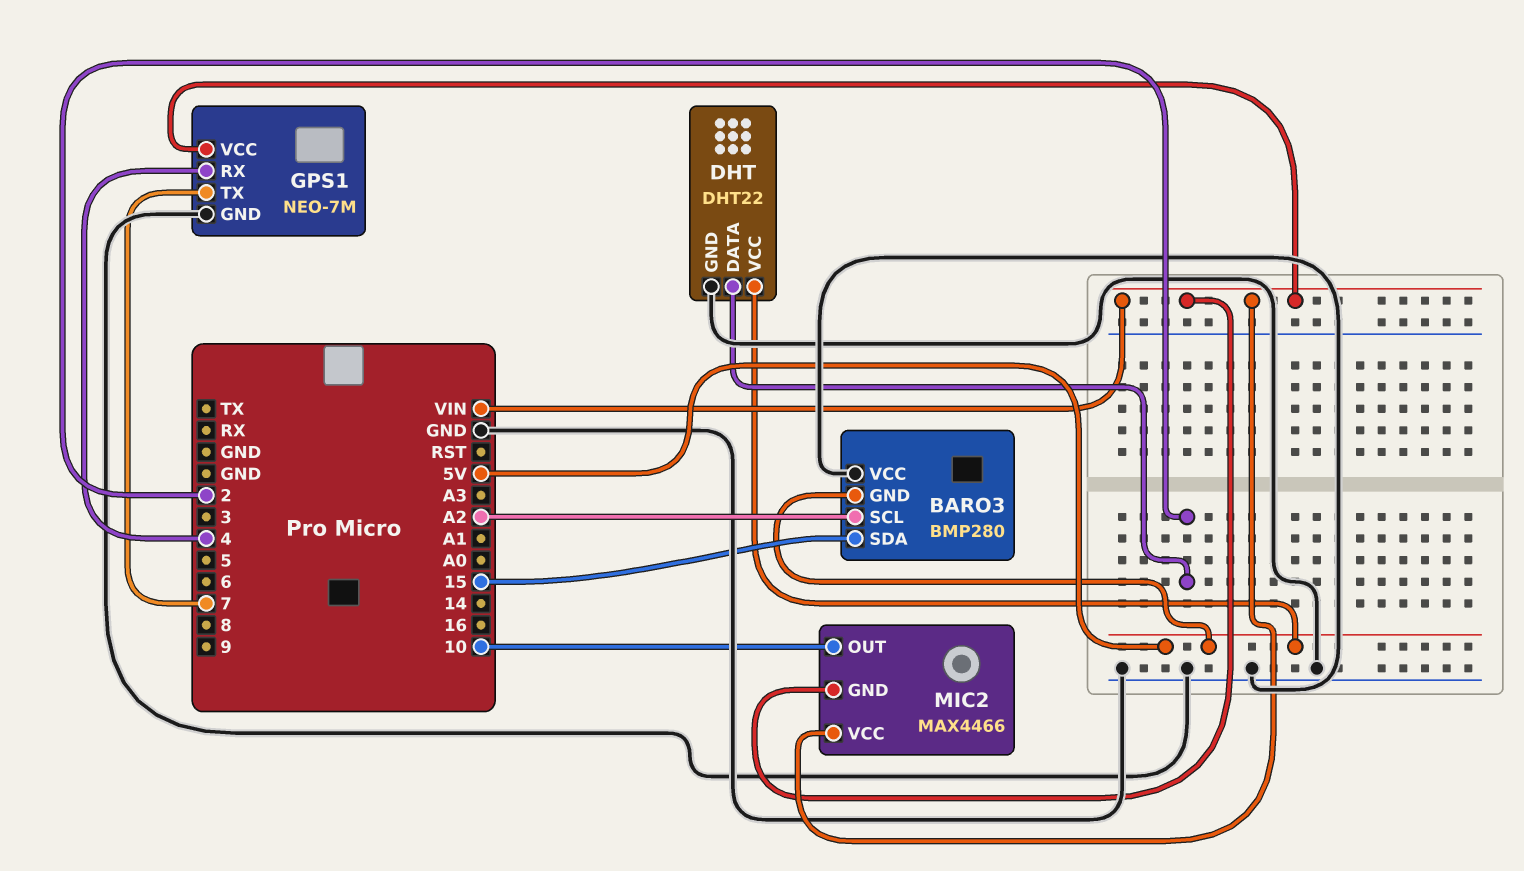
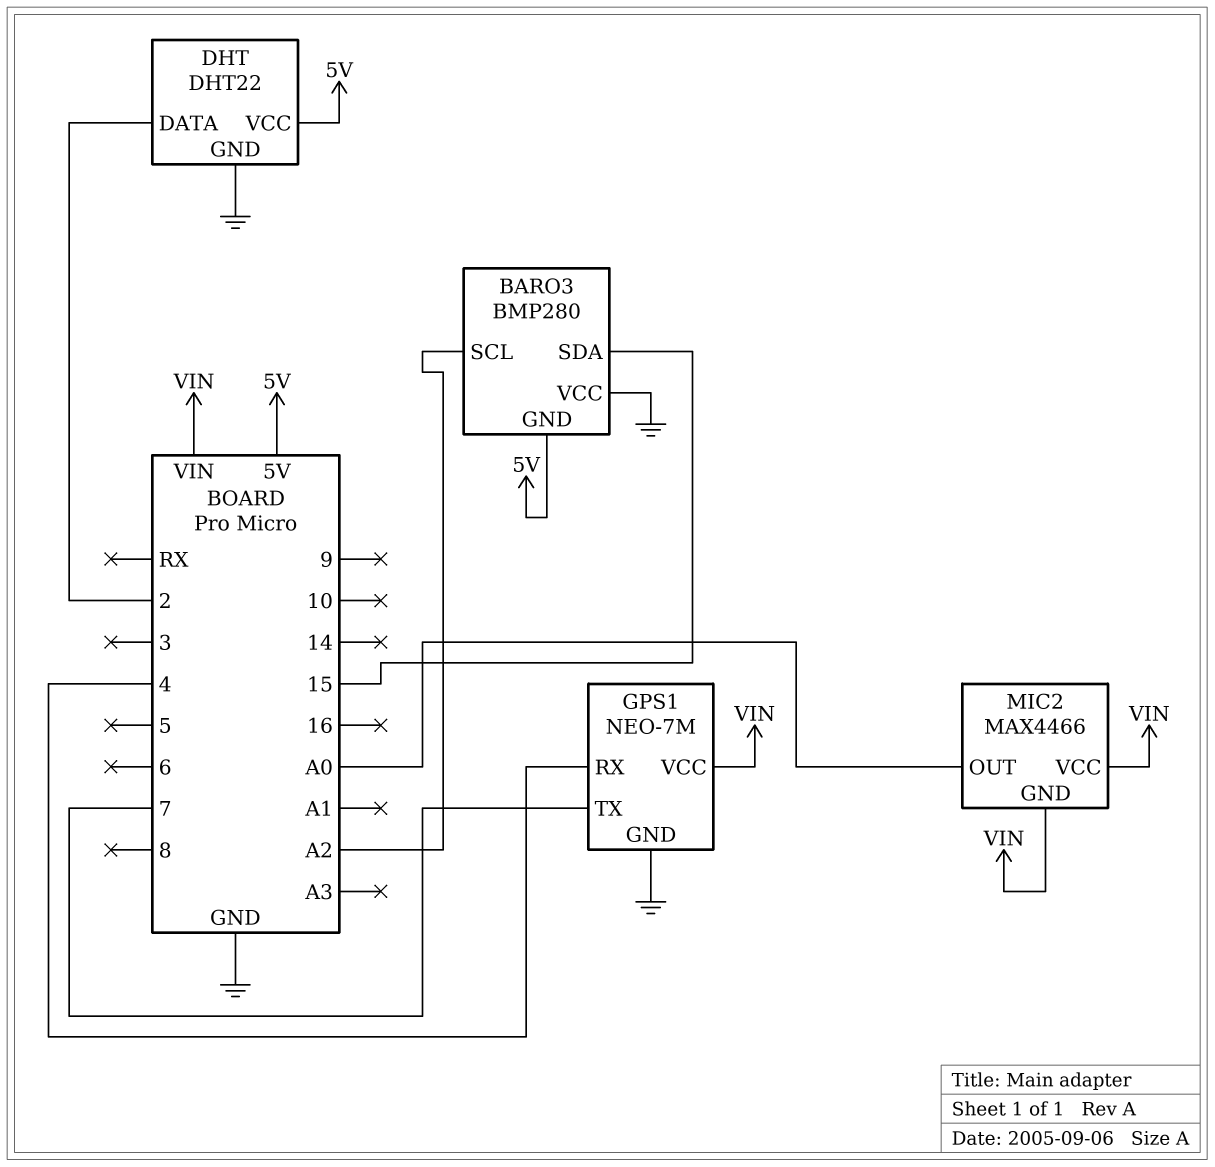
MIC2 pin OUT: 10 -> A0

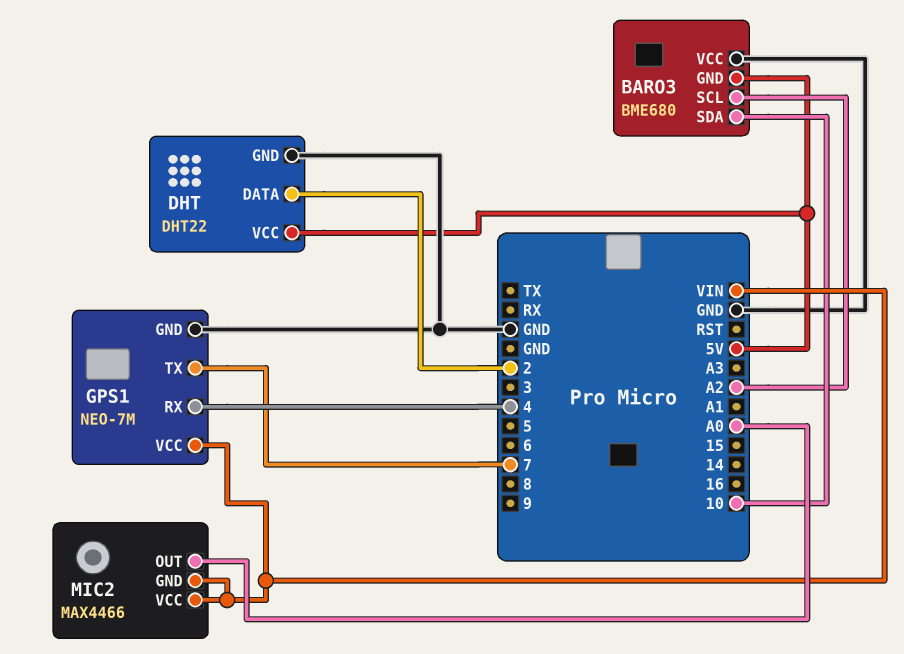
BARO3: BMP280 -> BME680
BARO3 pin SDA: 15 -> 10

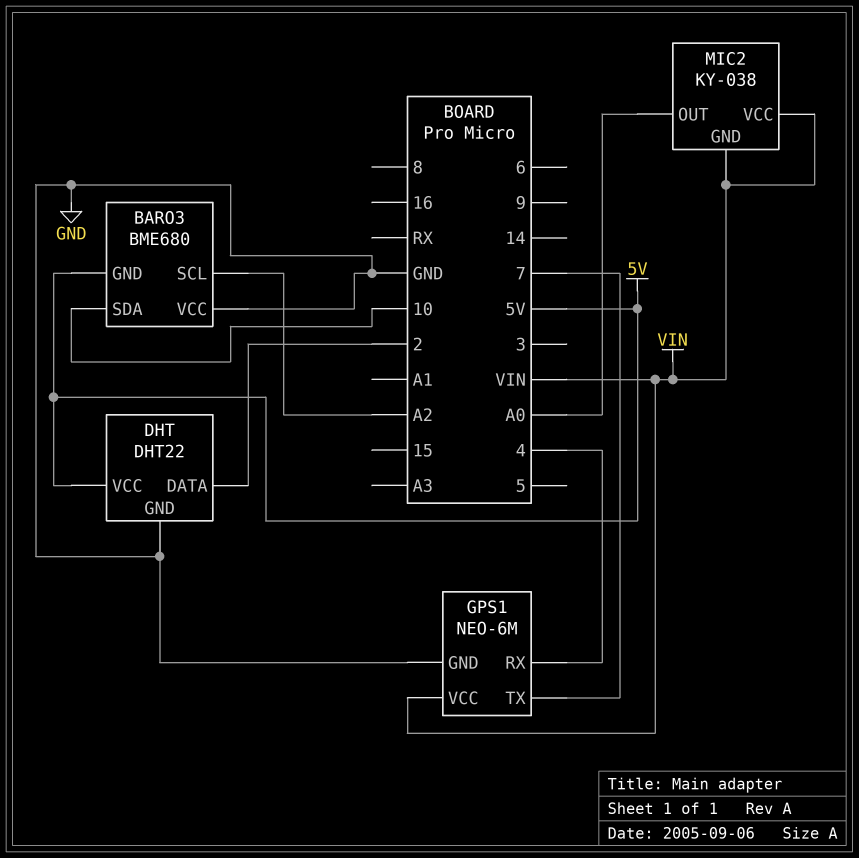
GPS1: NEO-7M -> NEO-6M
MIC2: MAX4466 -> KY-038

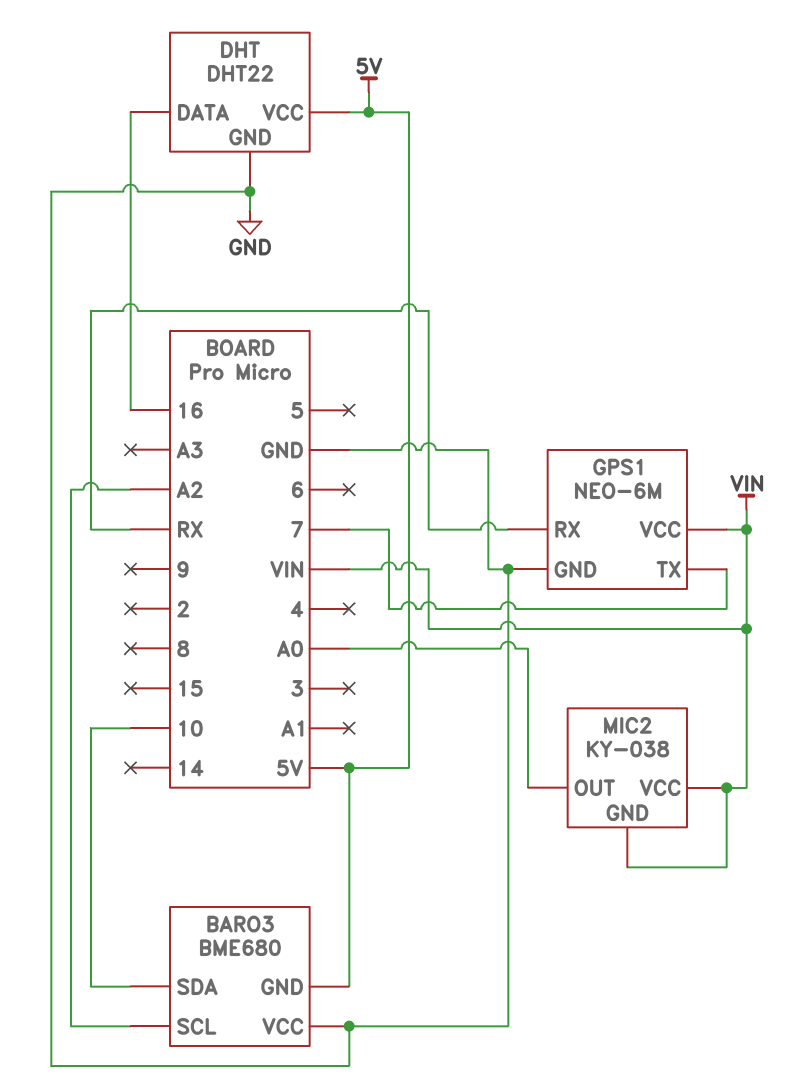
DHT pin DATA: 2 -> 16
GPS1 pin RX: 4 -> RX

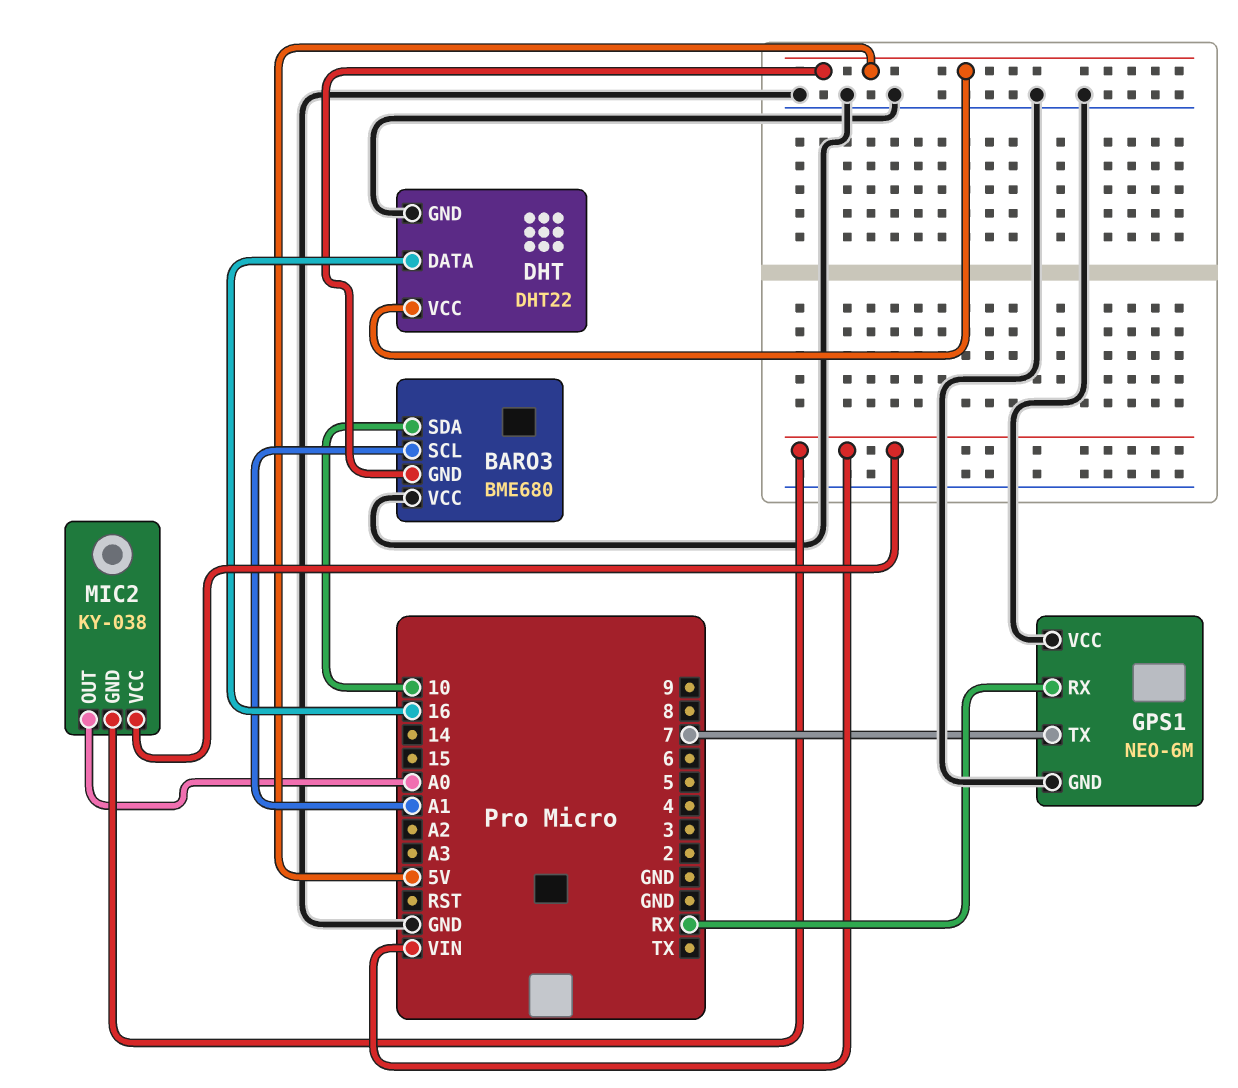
BARO3 pin SCL: A2 -> A1
GPS1 pin VCC: VIN -> GND

